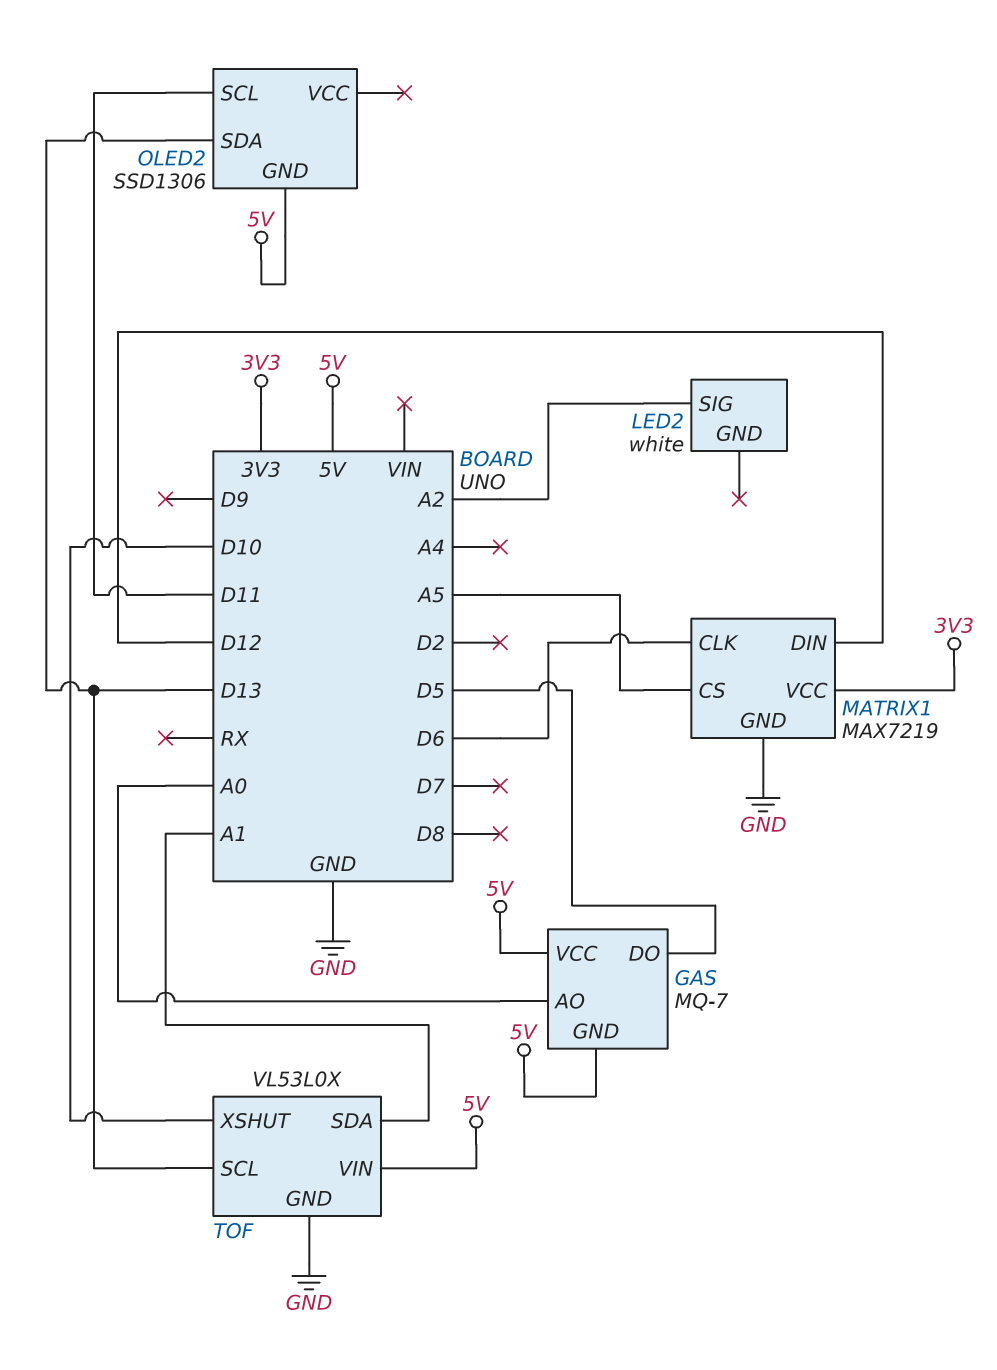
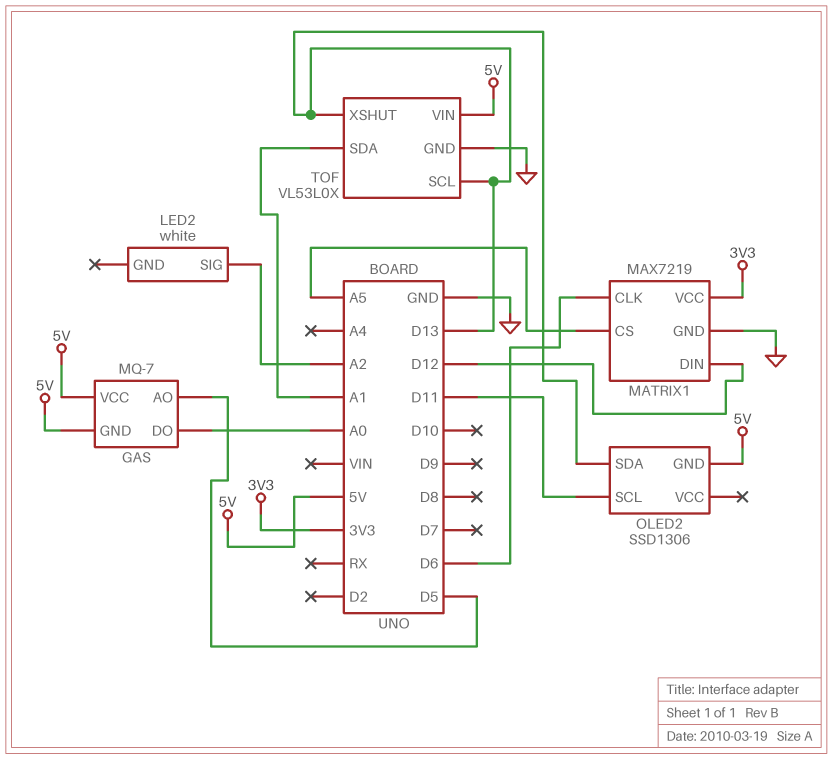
GAS pin AO: A0 -> D5
GAS pin DO: D5 -> A0
TOF pin XSHUT: D10 -> D13

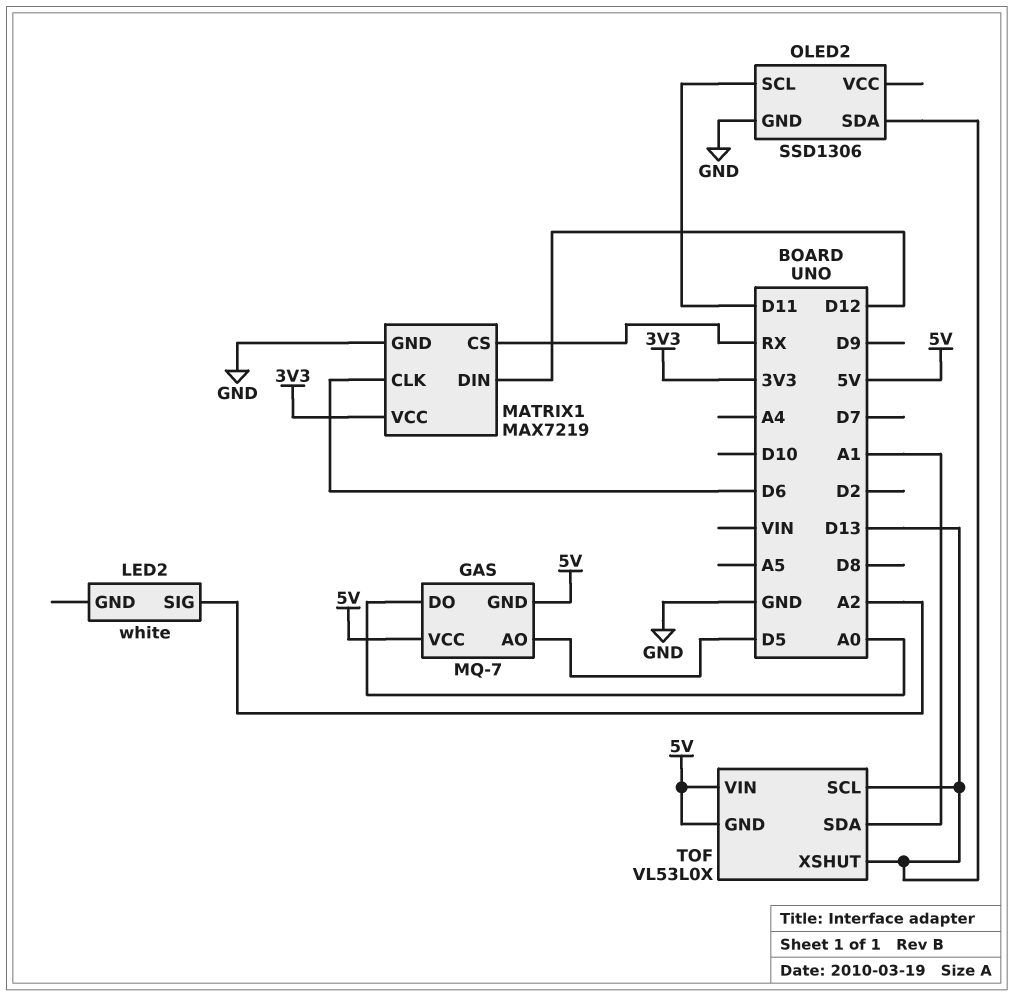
MATRIX1 pin CS: A5 -> RX
OLED2 pin GND: 5V -> GND
TOF pin GND: GND -> 5V

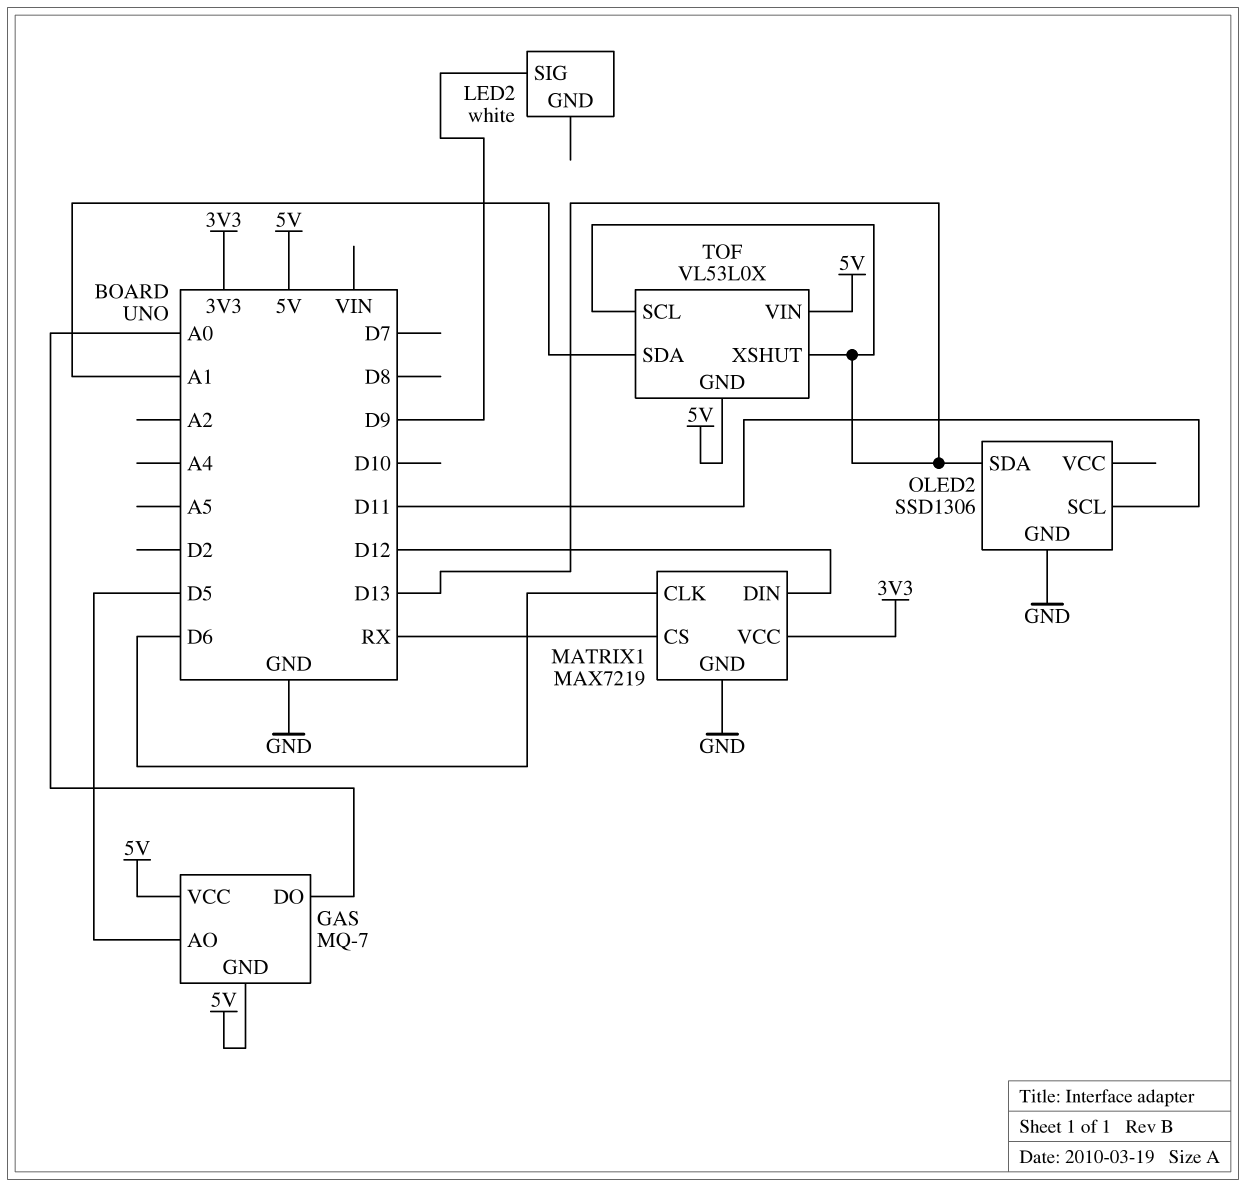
LED2 pin SIG: A2 -> D9

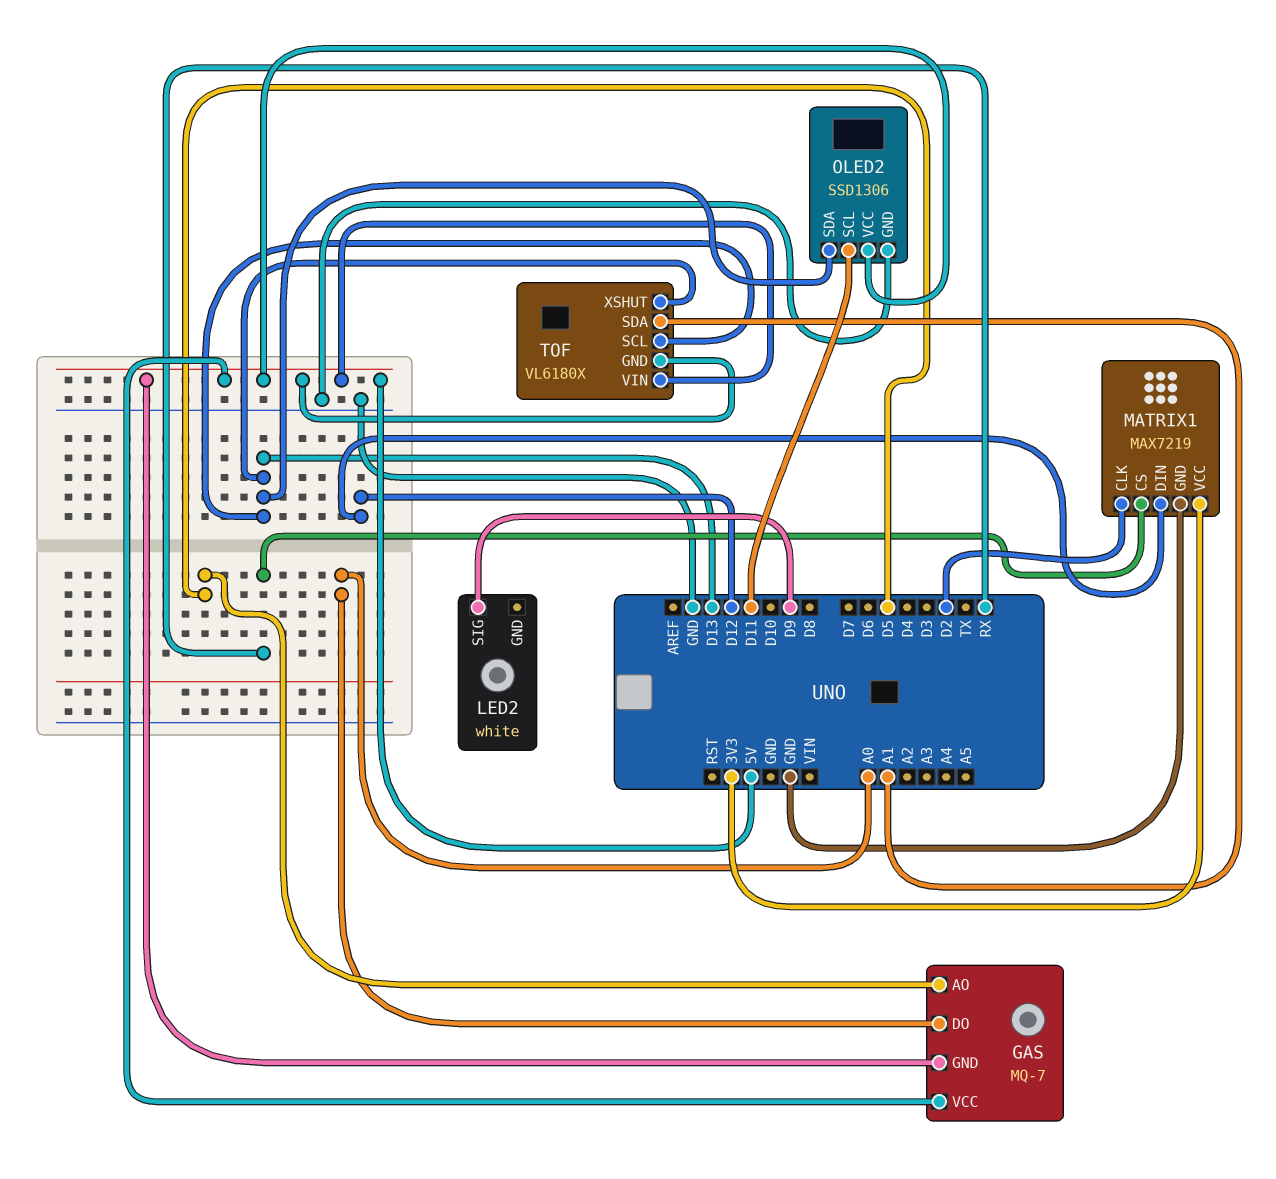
MATRIX1 pin CLK: D6 -> D2
OLED2 pin VCC: none -> 5V
TOF: VL53L0X -> VL6180X

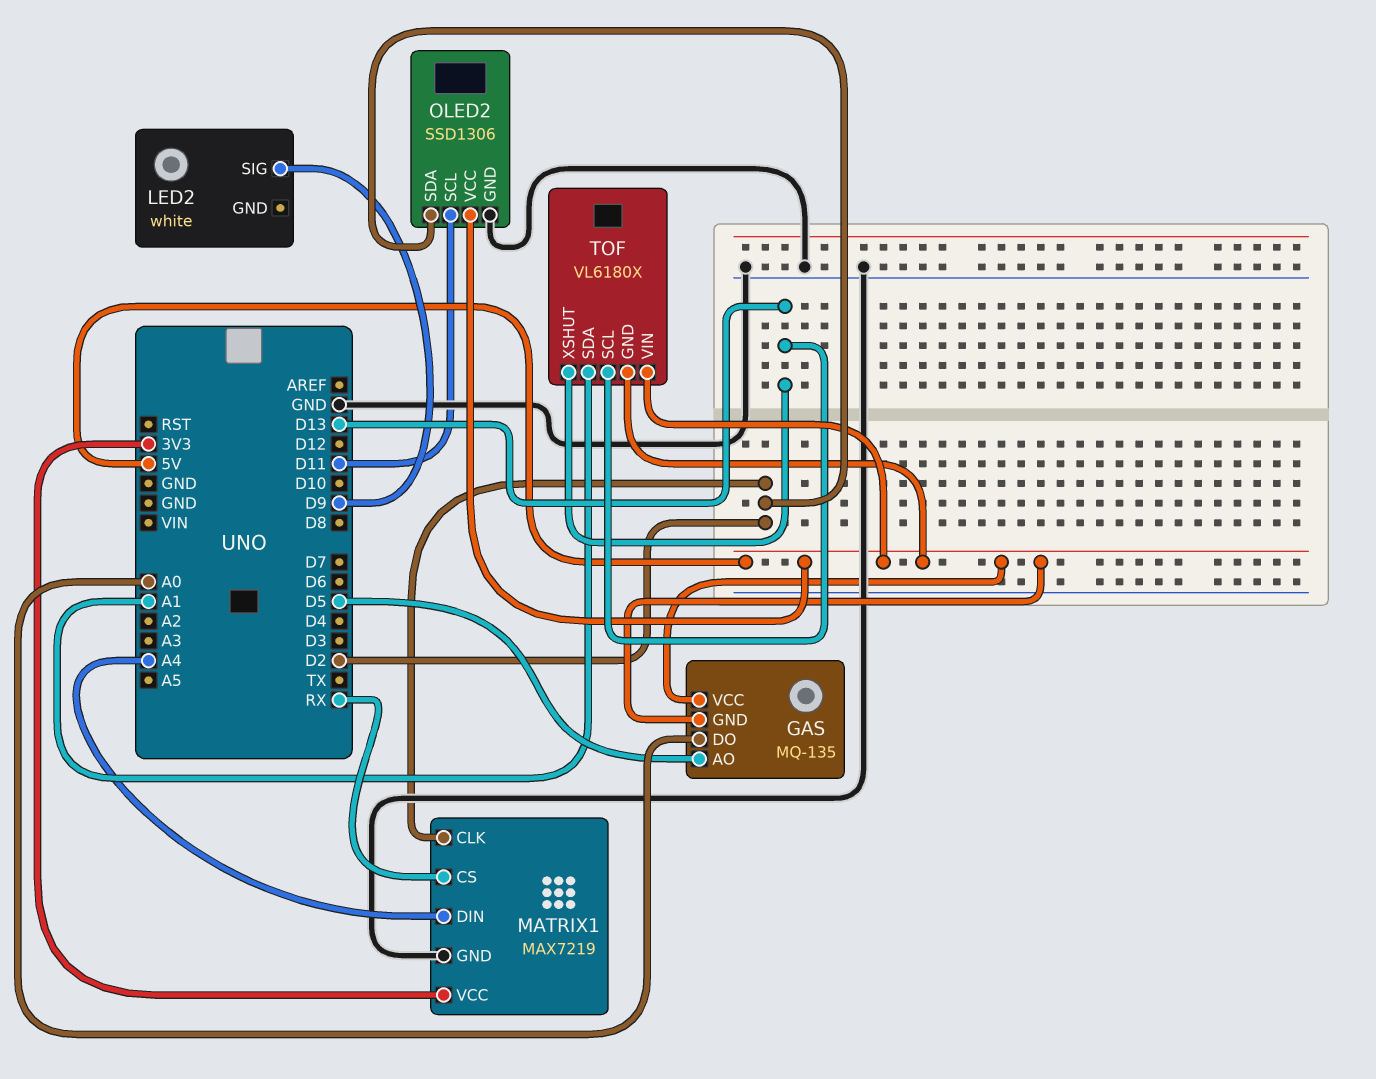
GAS: MQ-7 -> MQ-135
MATRIX1 pin DIN: D12 -> A4
OLED2 pin SDA: D13 -> D2

